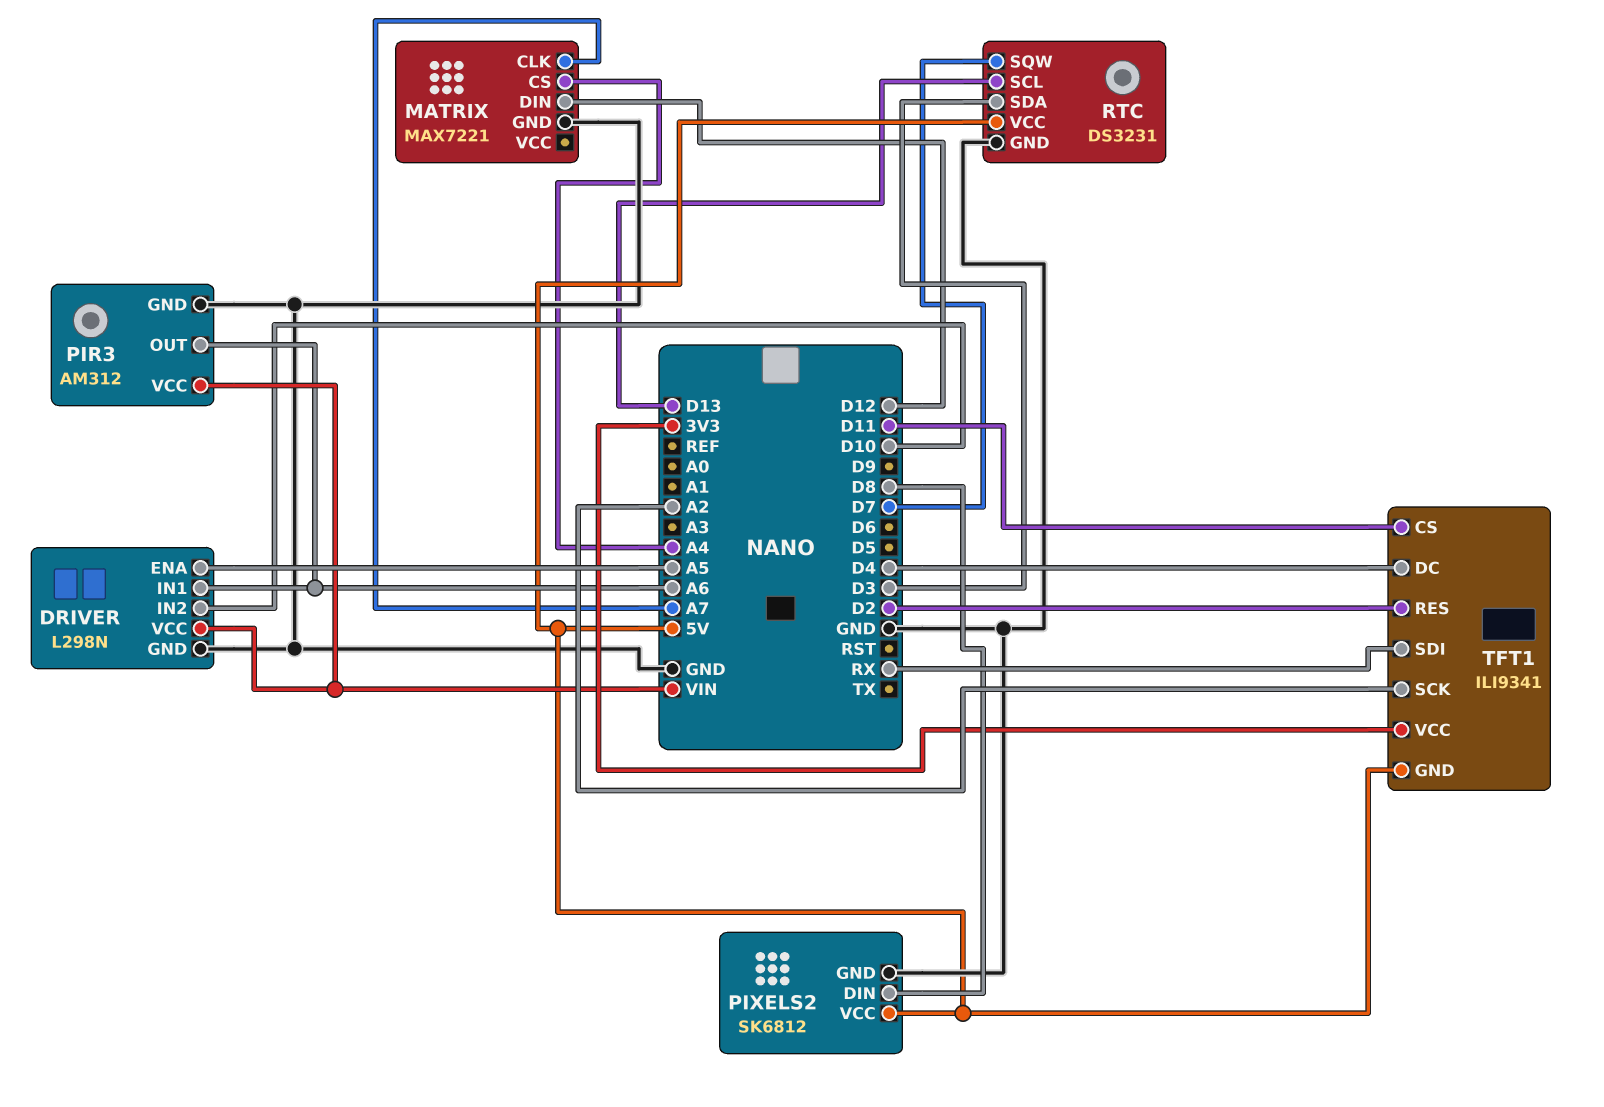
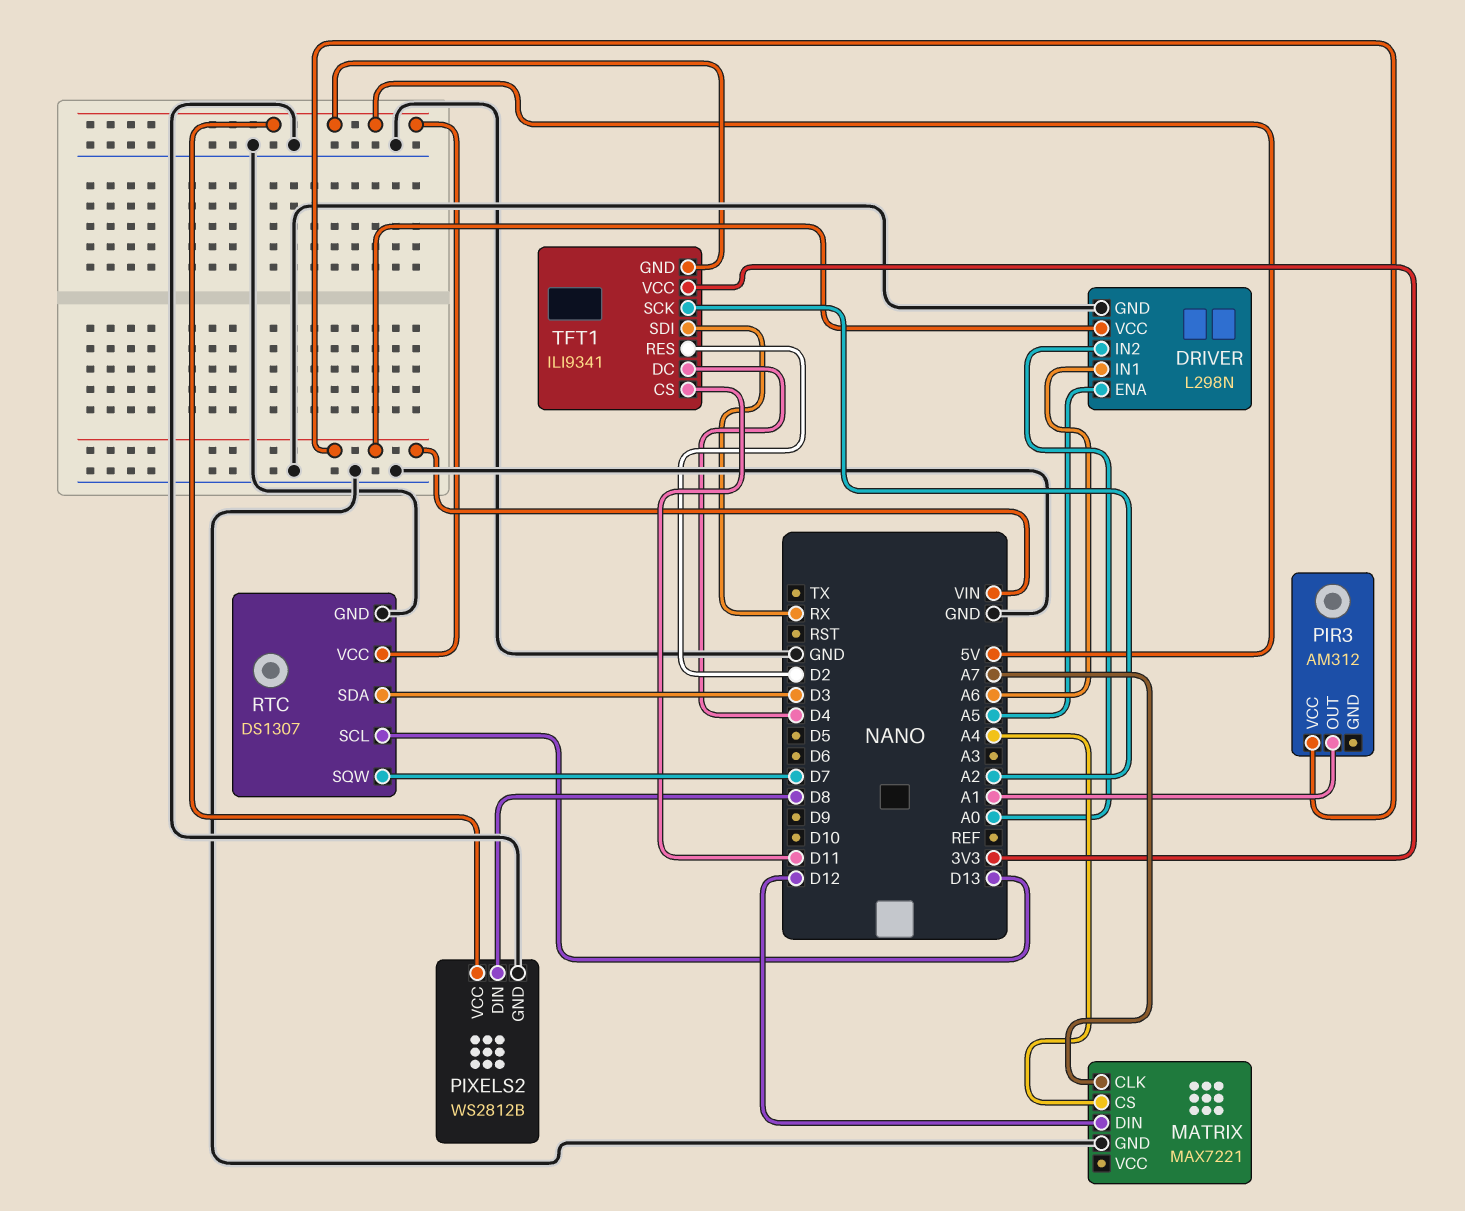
DRIVER pin IN2: D10 -> A0
PIR3 pin GND: GND -> none
PIR3 pin OUT: A6 -> A1
PIXELS2: SK6812 -> WS2812B
RTC: DS3231 -> DS1307

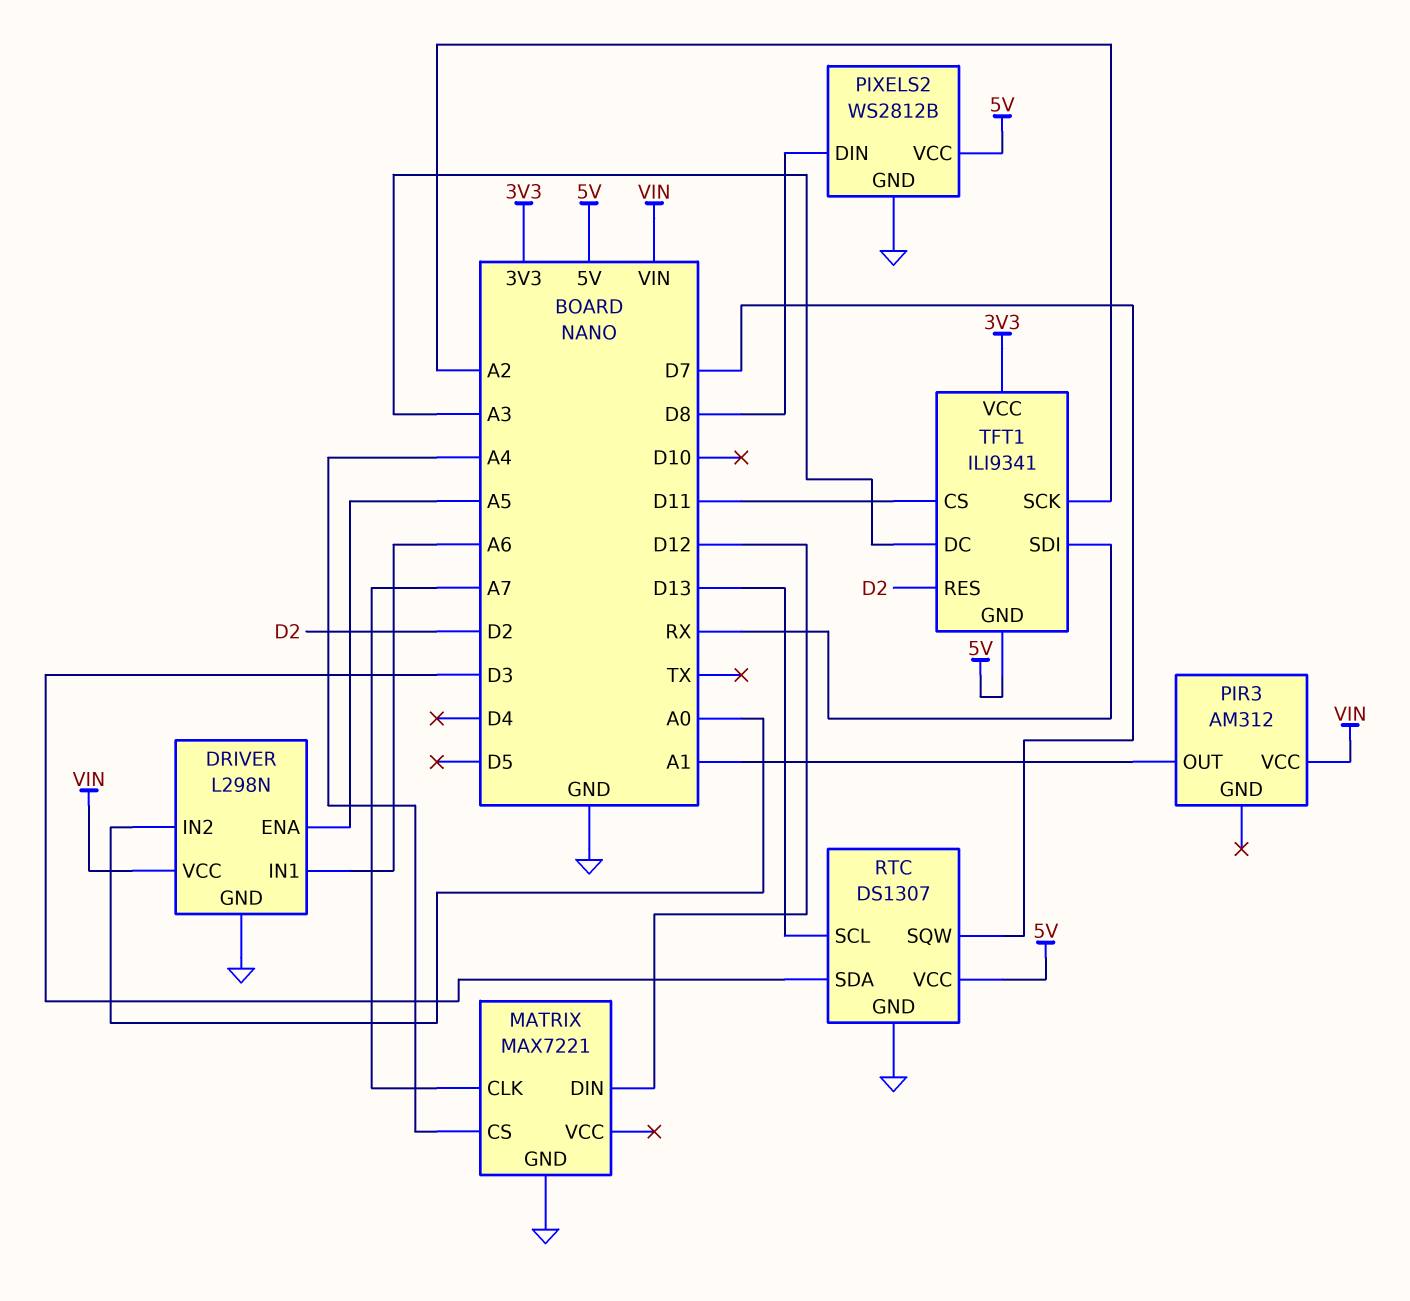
TFT1 pin DC: D4 -> A3

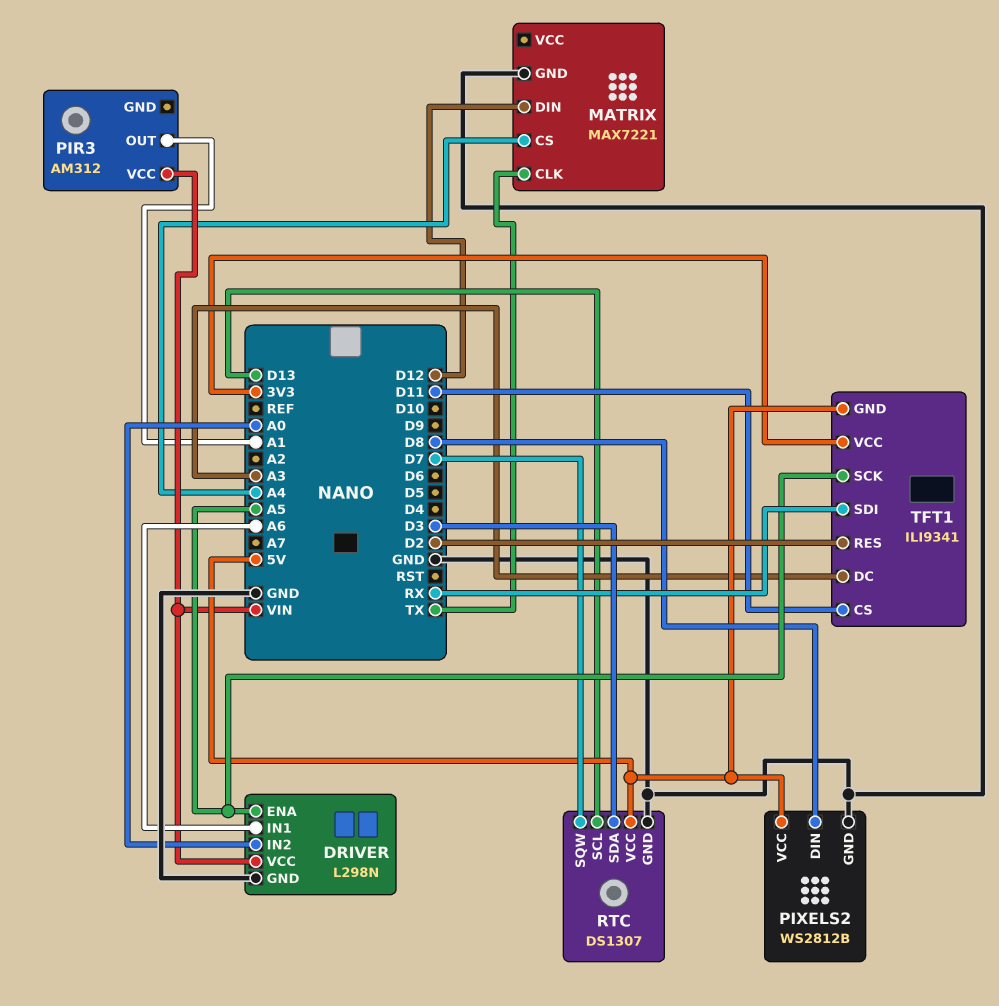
MATRIX pin CLK: A7 -> TX
TFT1 pin SCK: A2 -> A5

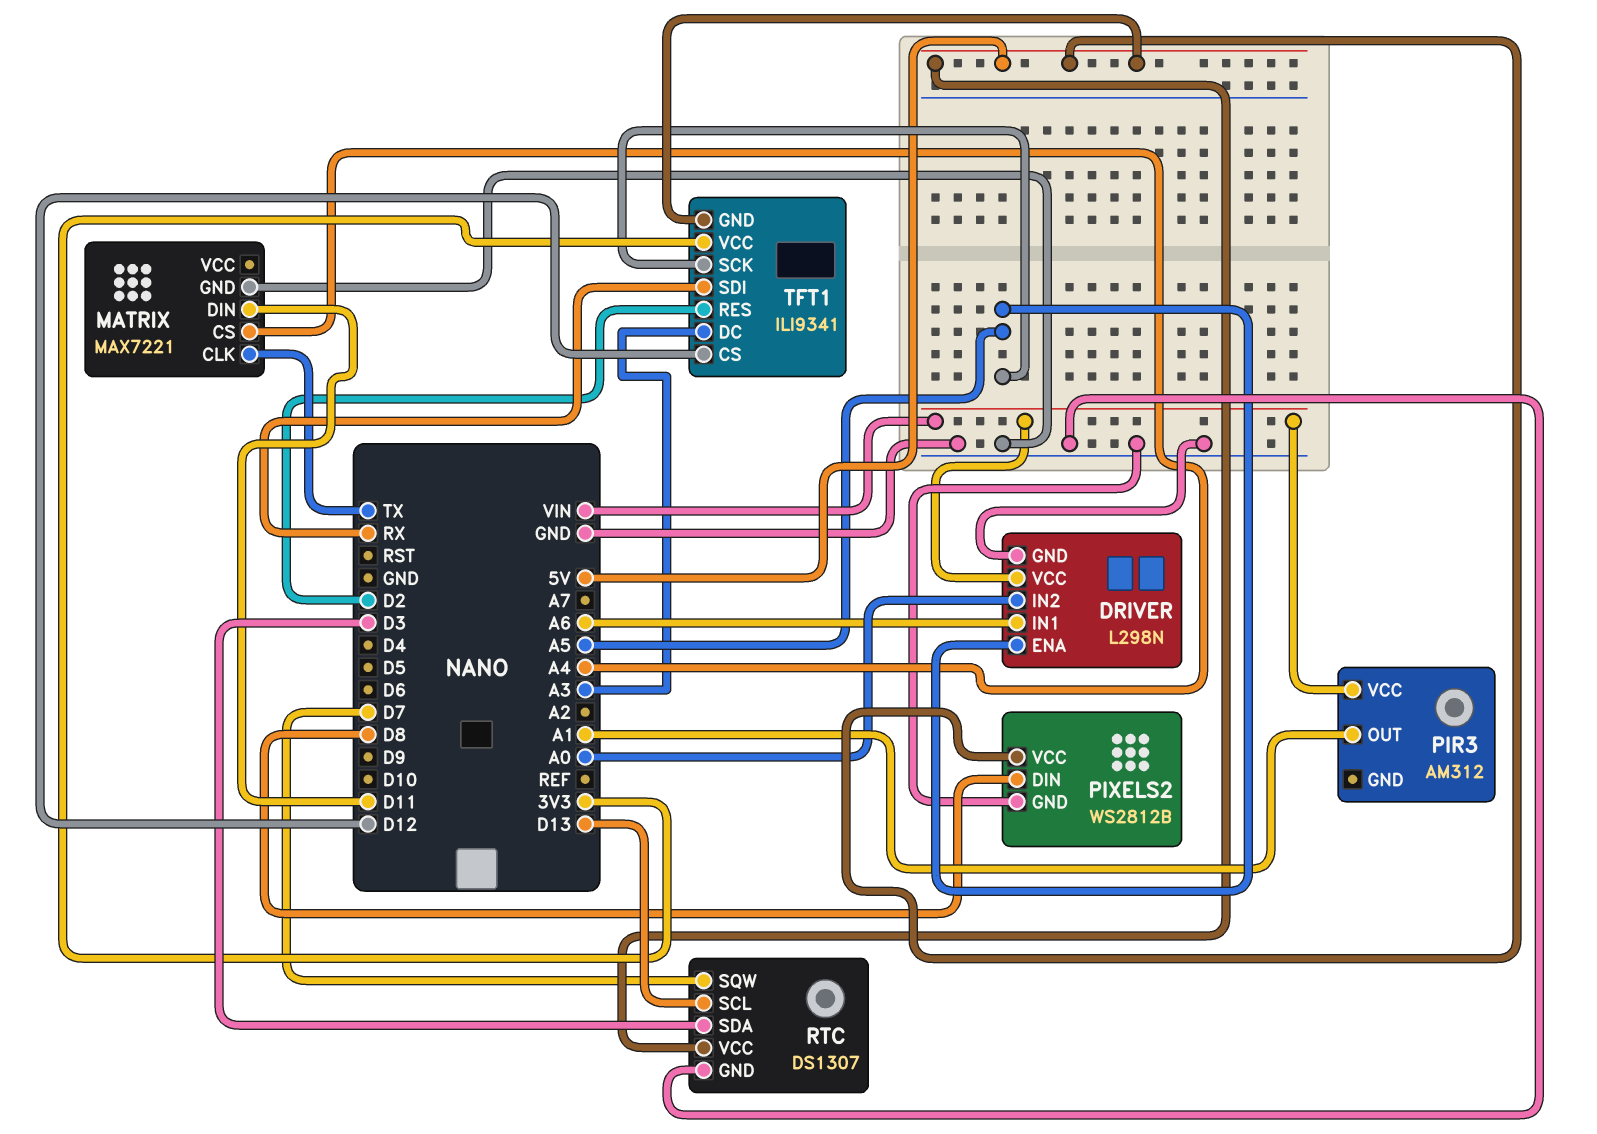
MATRIX pin DIN: D12 -> D11
TFT1 pin CS: D11 -> D12

